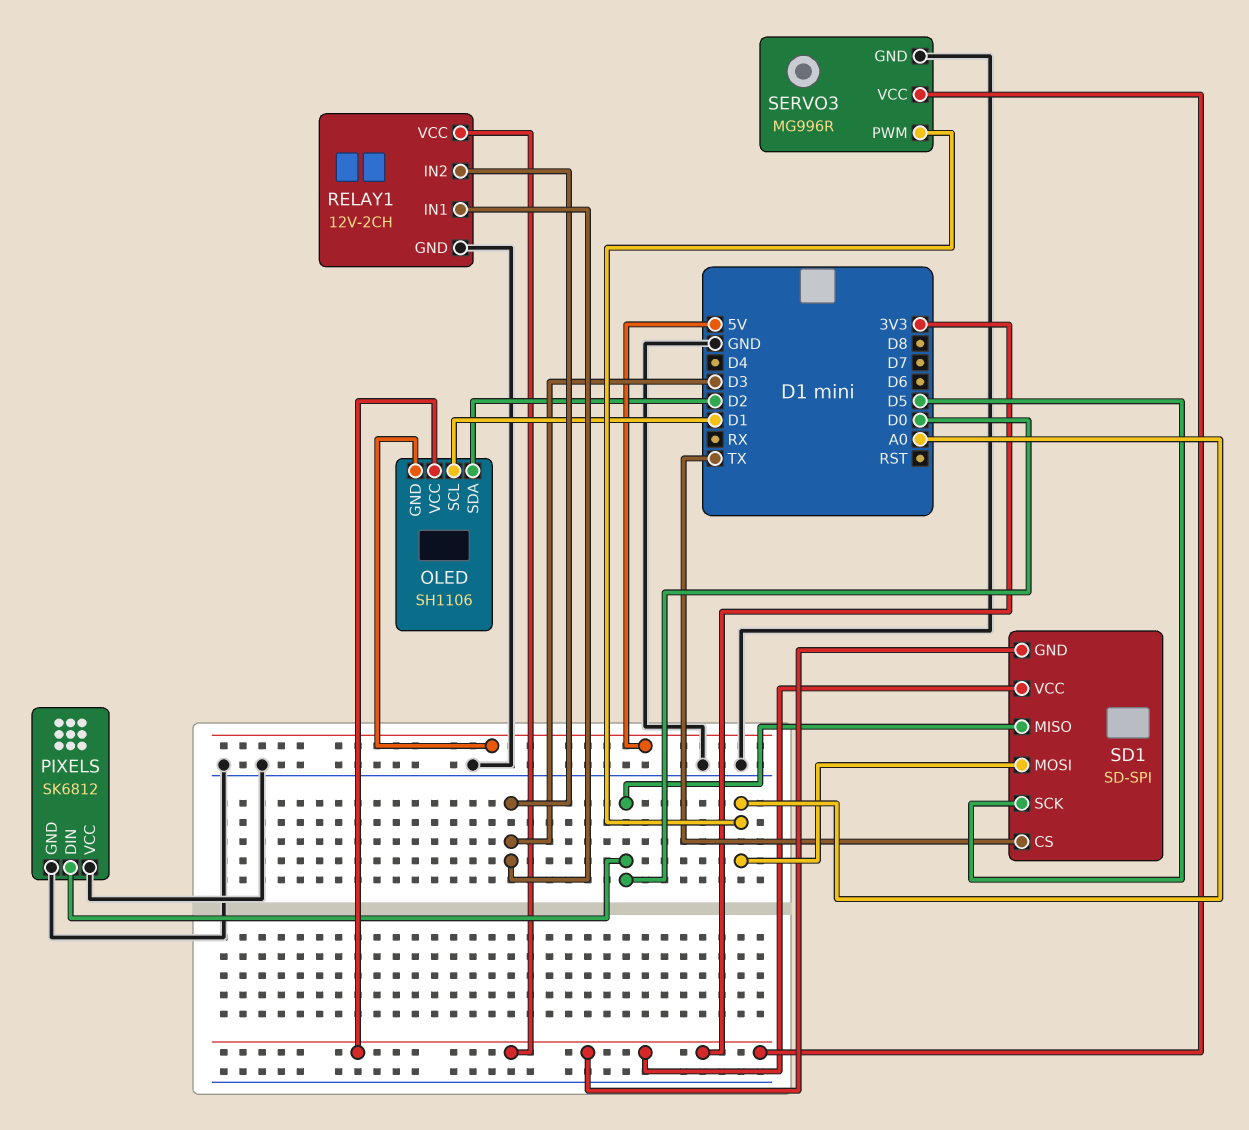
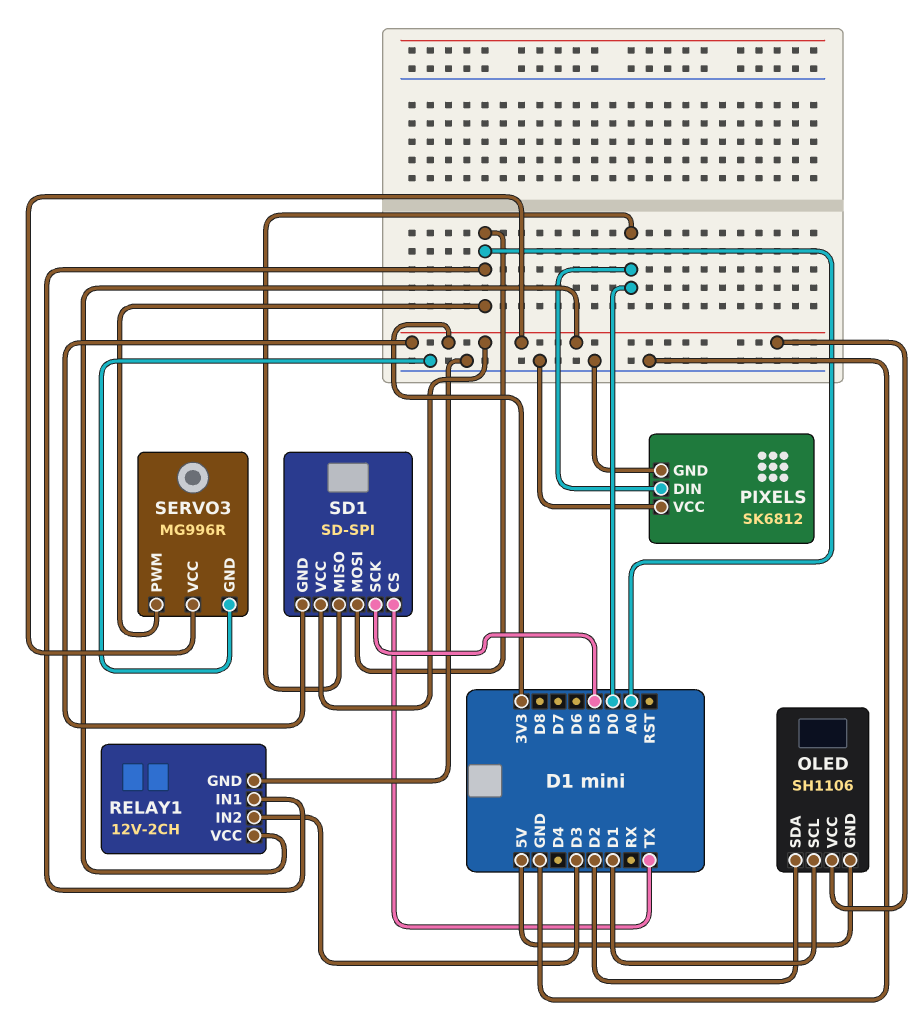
RELAY1 pin IN1: D3 -> A0

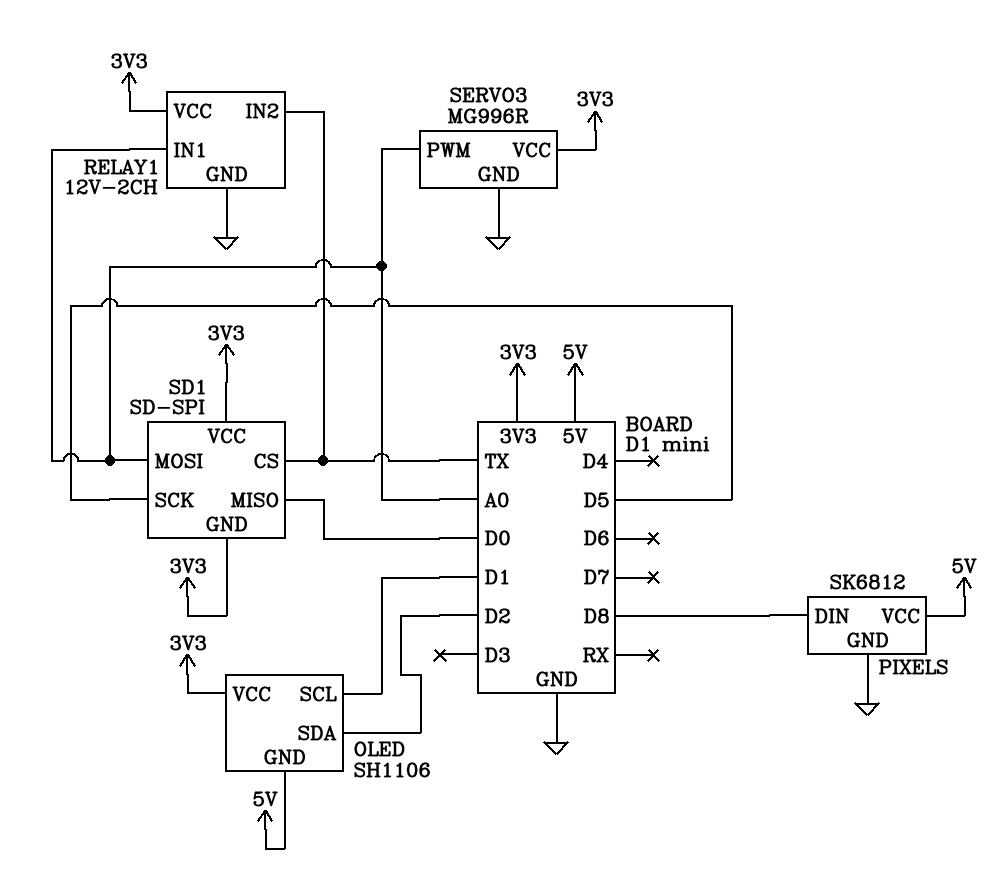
PIXELS pin DIN: D0 -> D8
PIXELS pin VCC: GND -> 5V
RELAY1 pin IN2: D3 -> TX

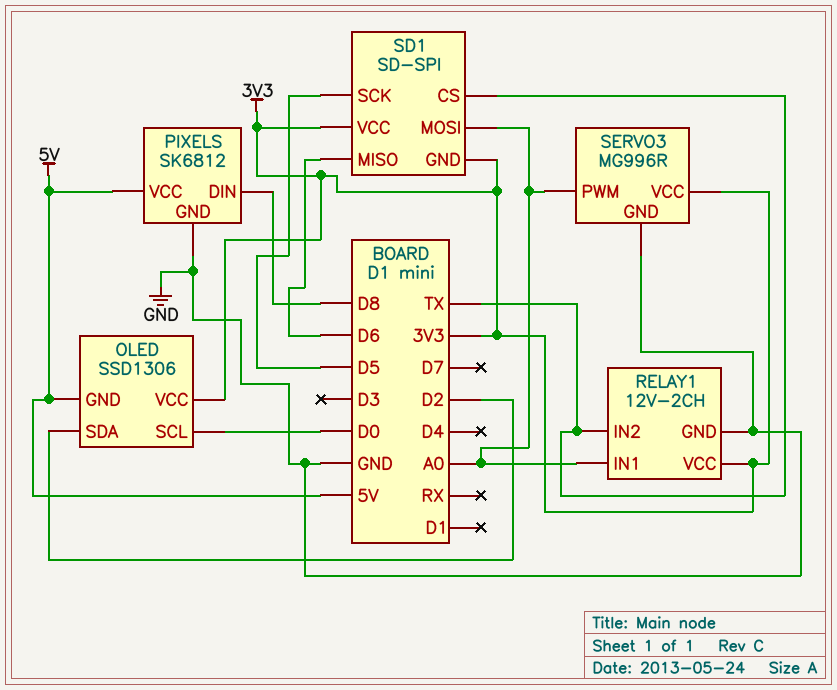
OLED: SH1106 -> SSD1306
OLED pin SCL: D1 -> D0
SD1 pin MISO: D0 -> D6

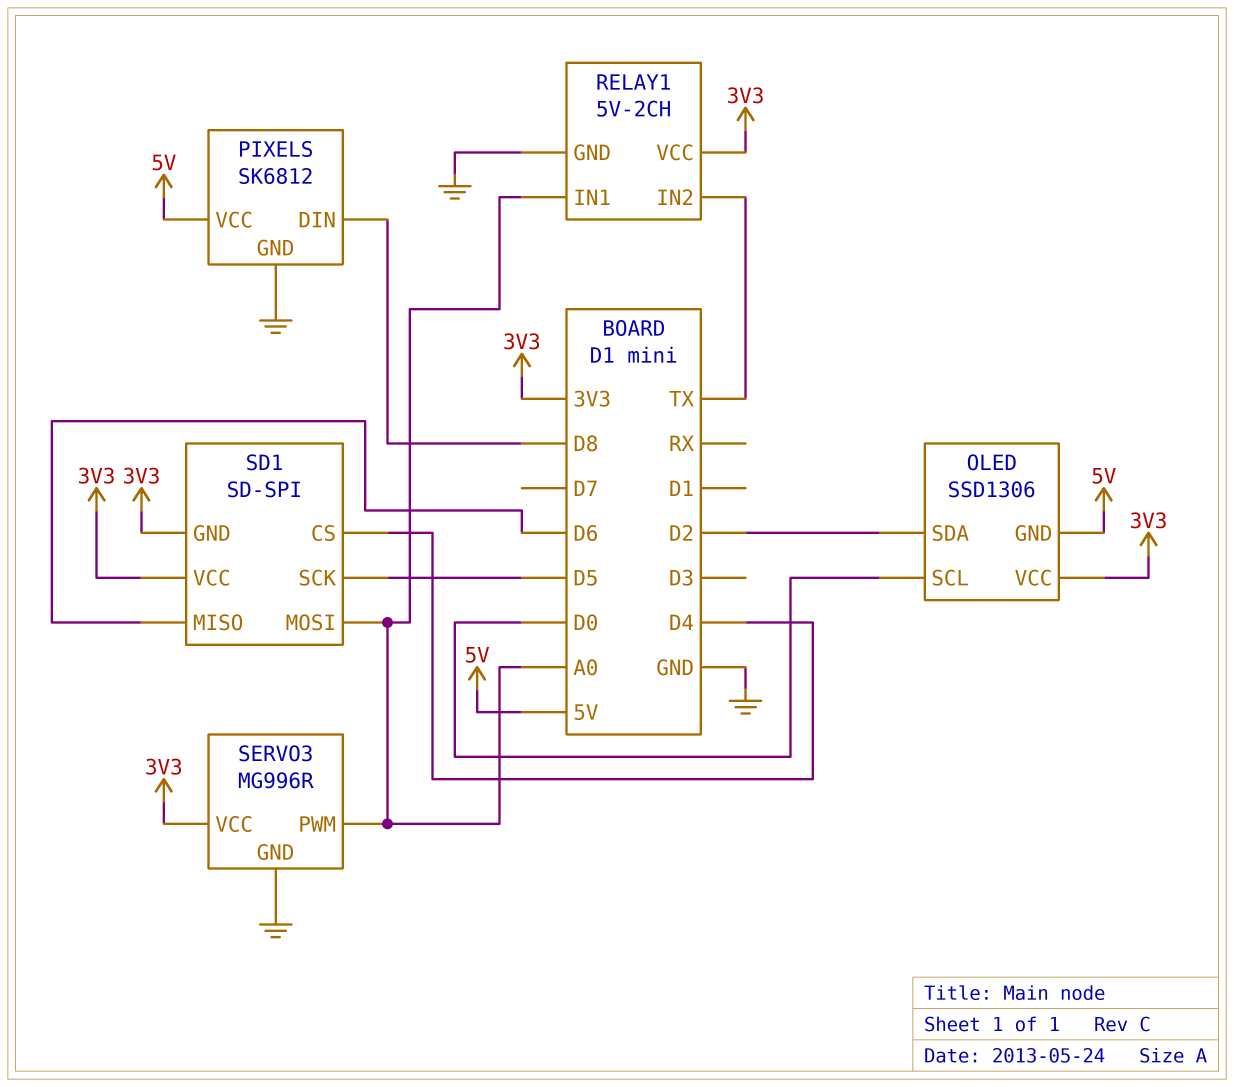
RELAY1: 12V-2CH -> 5V-2CH
SD1 pin CS: TX -> D4

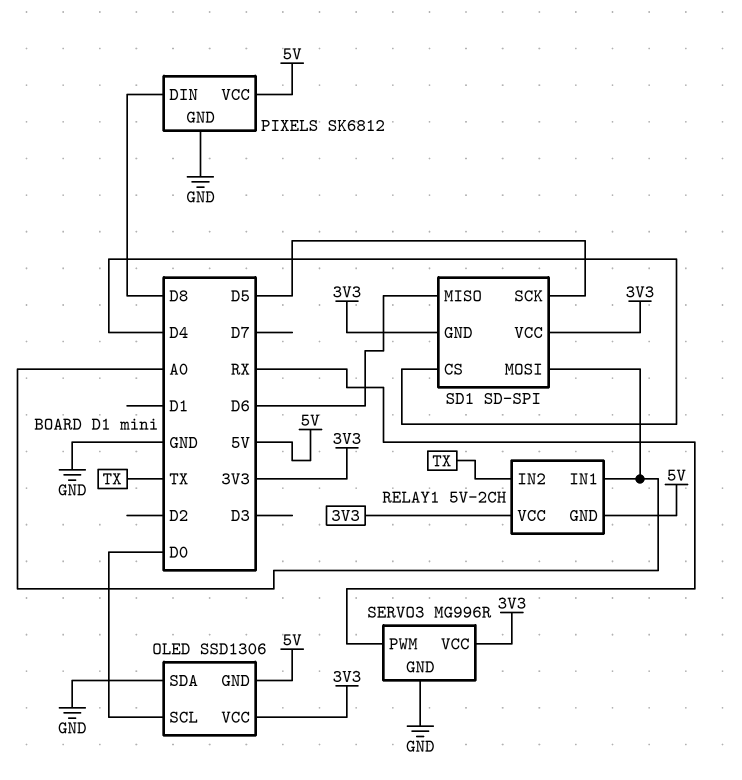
OLED pin SDA: D2 -> GND
RELAY1 pin GND: GND -> 5V
SERVO3 pin PWM: A0 -> RX

